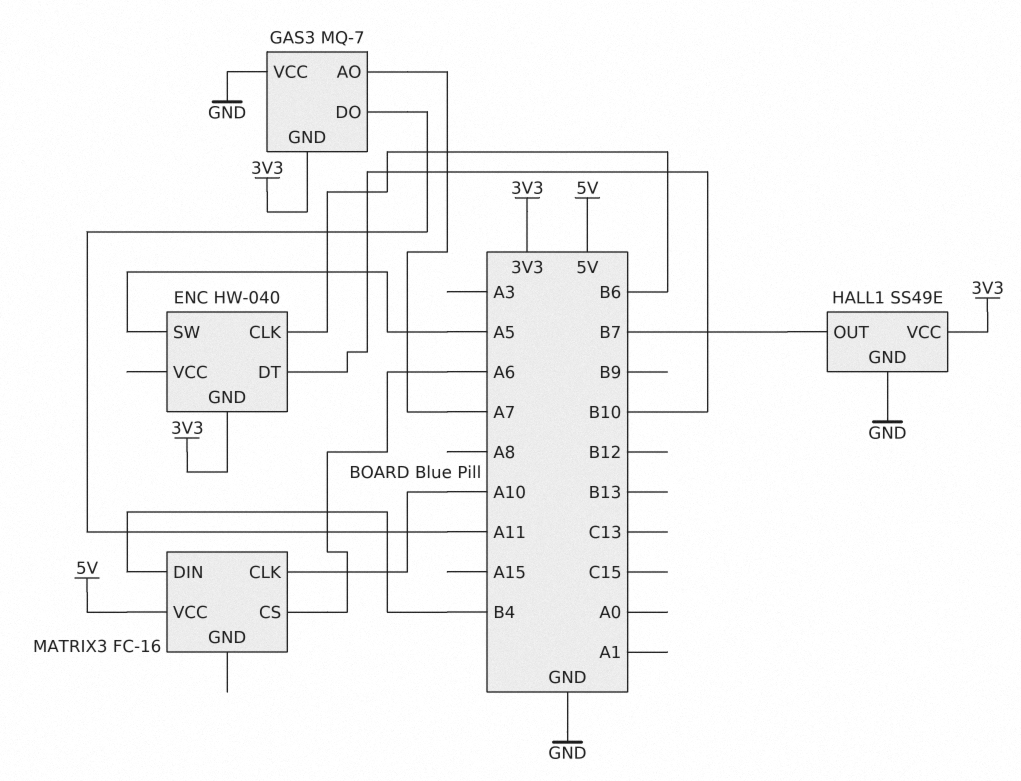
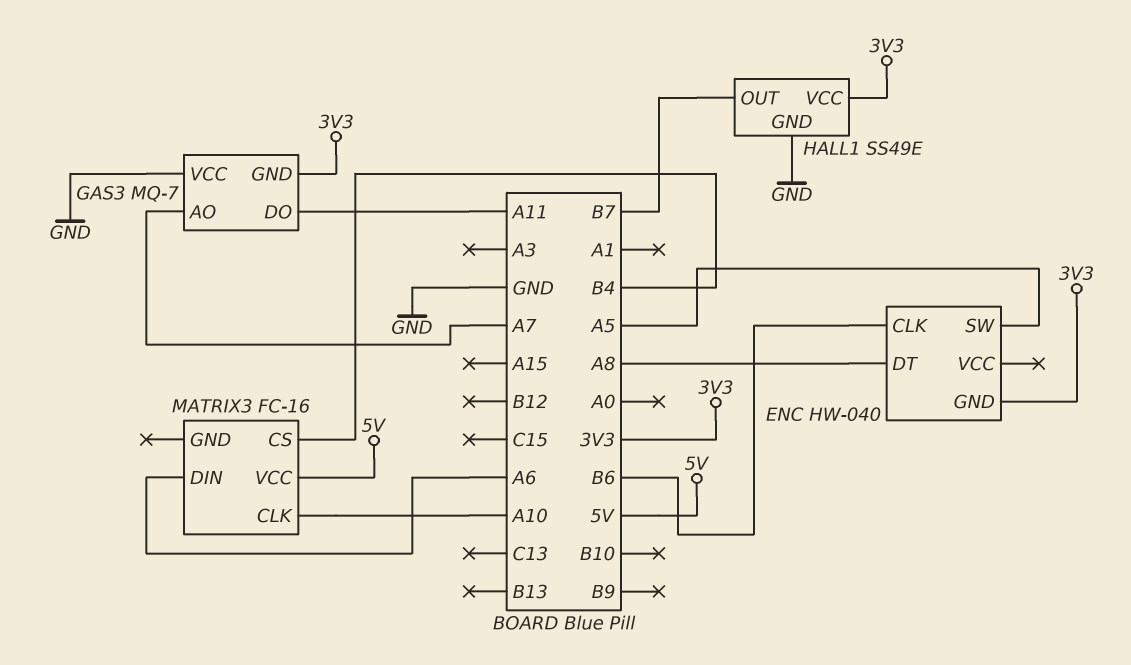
ENC pin DT: B10 -> A8
MATRIX3 pin CS: A6 -> B4
MATRIX3 pin DIN: B4 -> A6

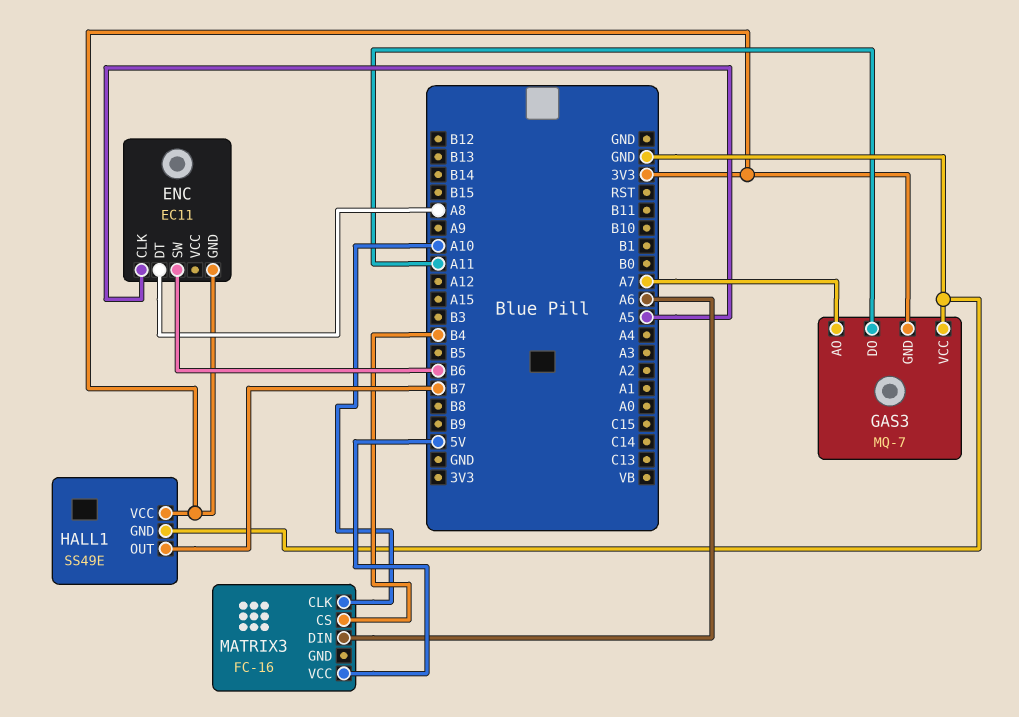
ENC: HW-040 -> EC11
ENC pin CLK: B6 -> A5
ENC pin SW: A5 -> B6

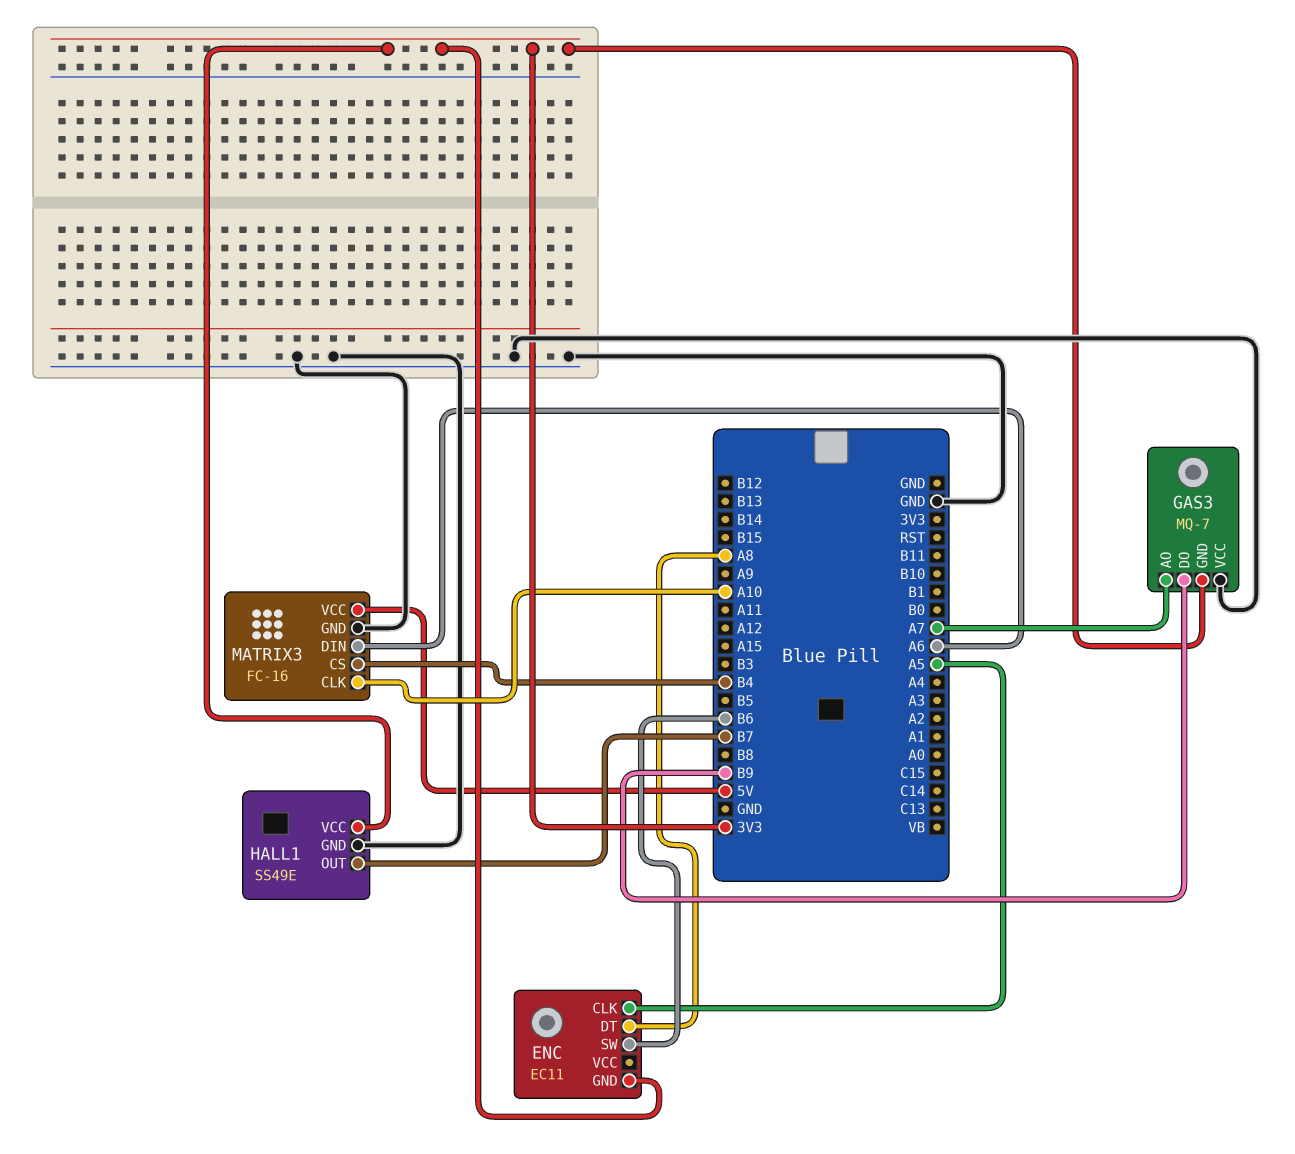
GAS3 pin DO: A11 -> B9
MATRIX3 pin GND: none -> GND

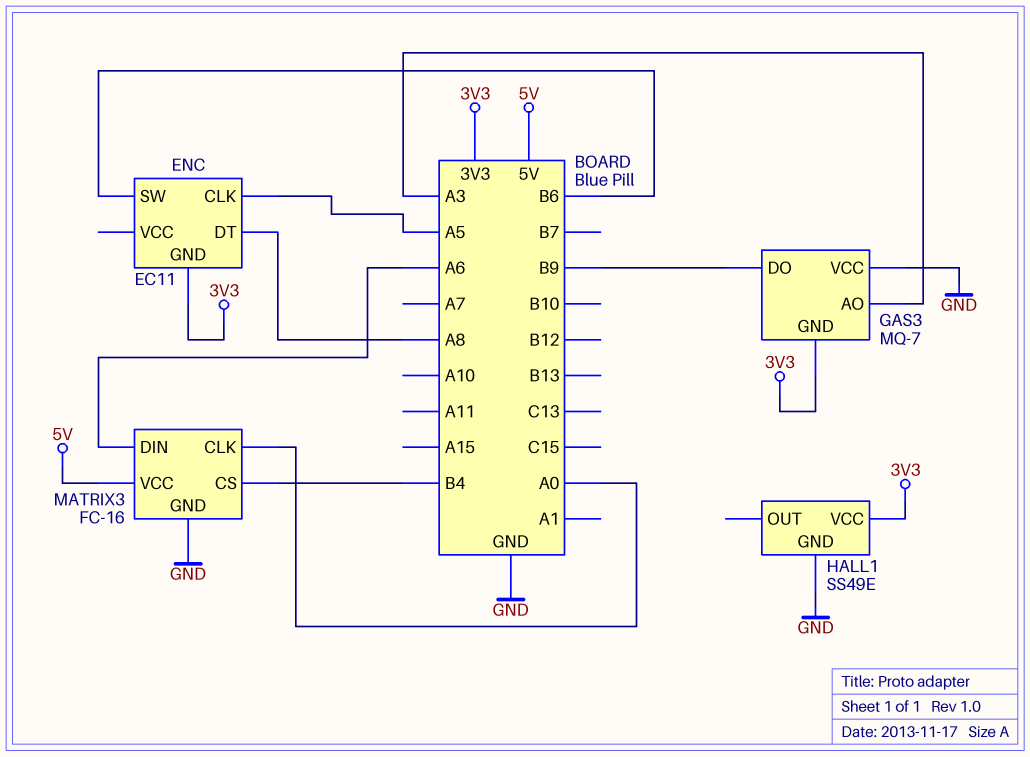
GAS3 pin AO: A7 -> A3
HALL1 pin OUT: B7 -> none
MATRIX3 pin CLK: A10 -> A0

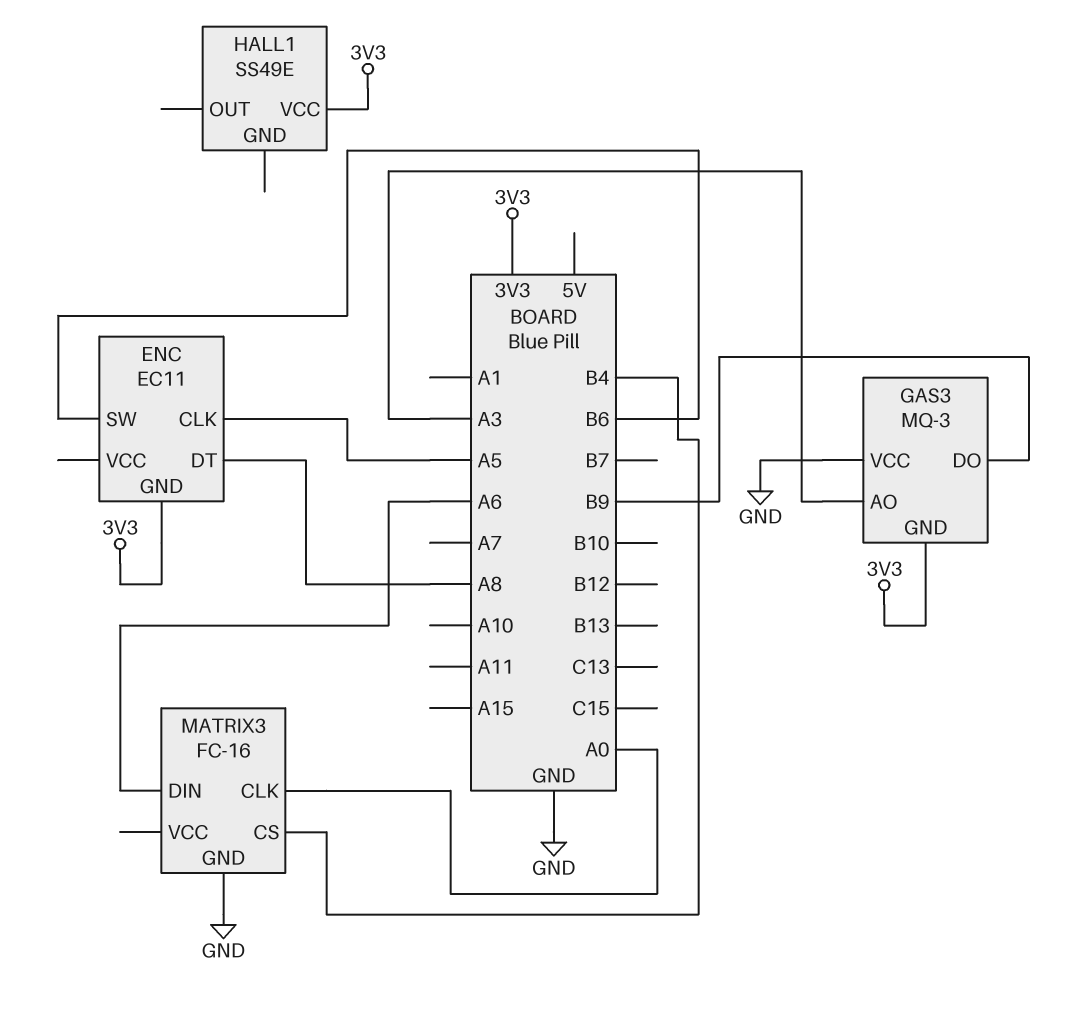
GAS3: MQ-7 -> MQ-3
HALL1 pin GND: GND -> none
MATRIX3 pin VCC: 5V -> none

